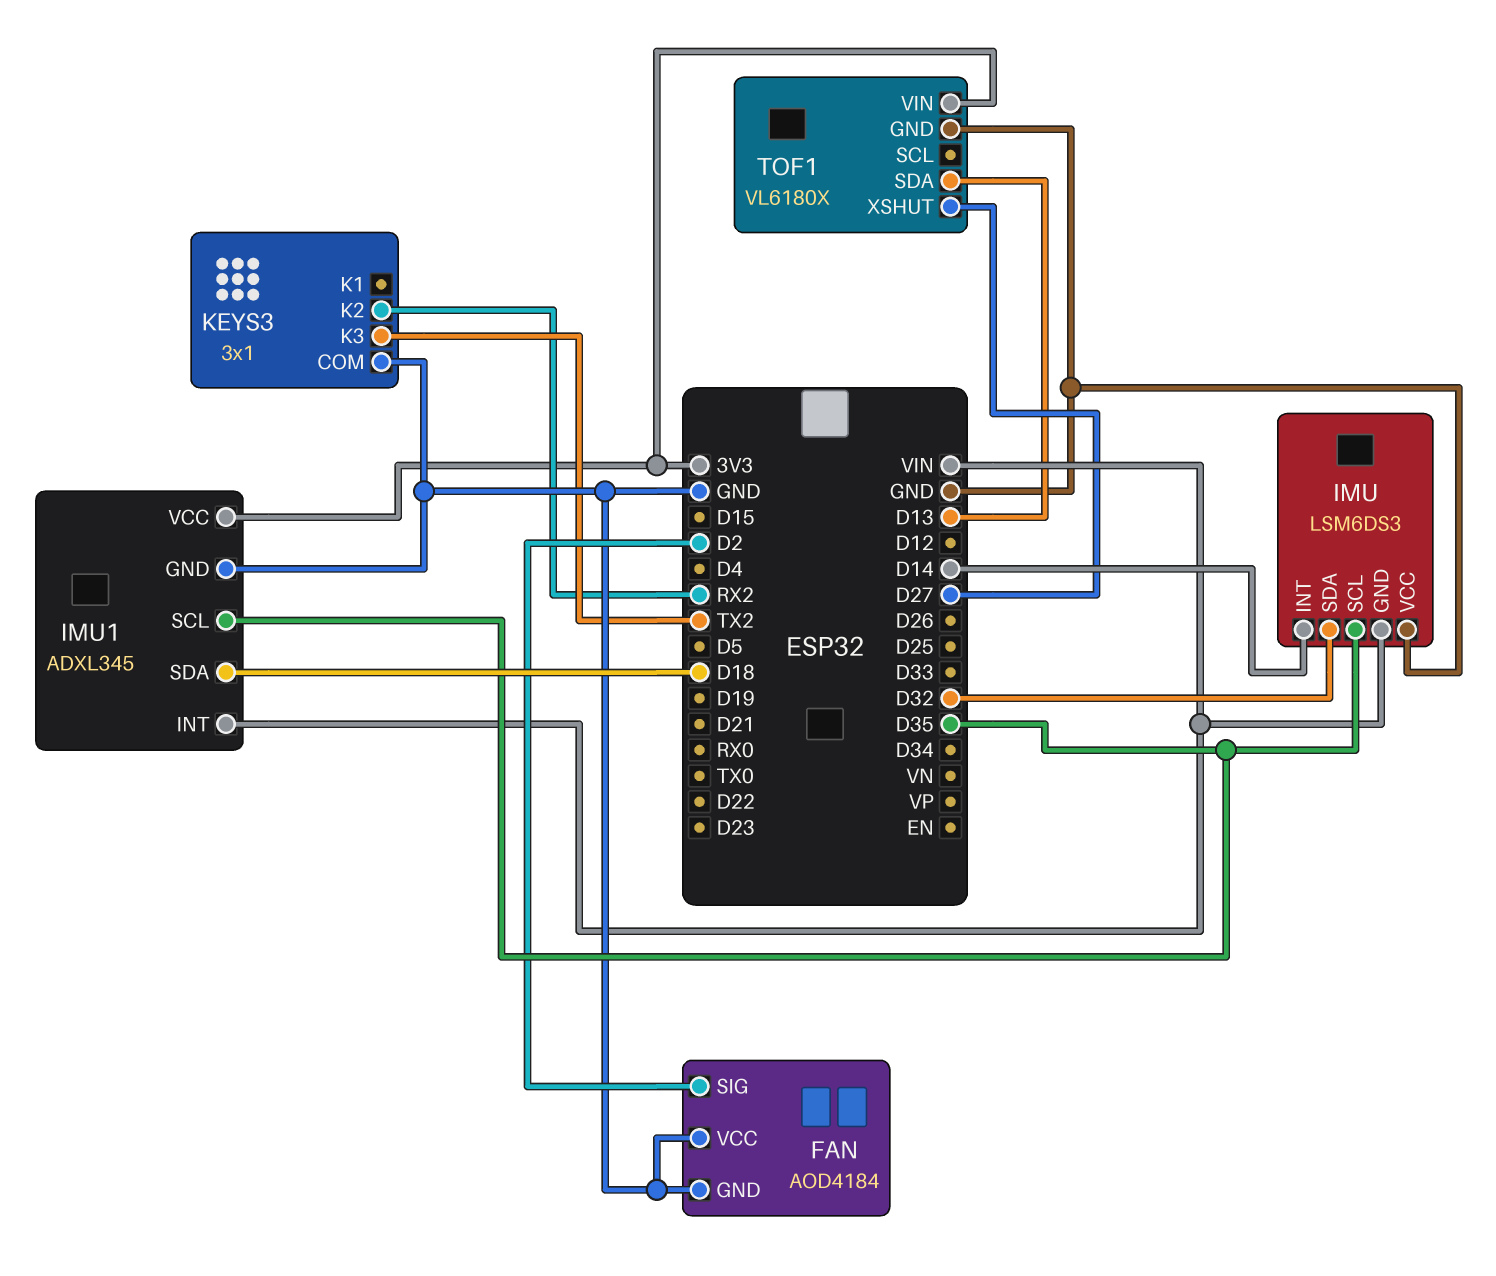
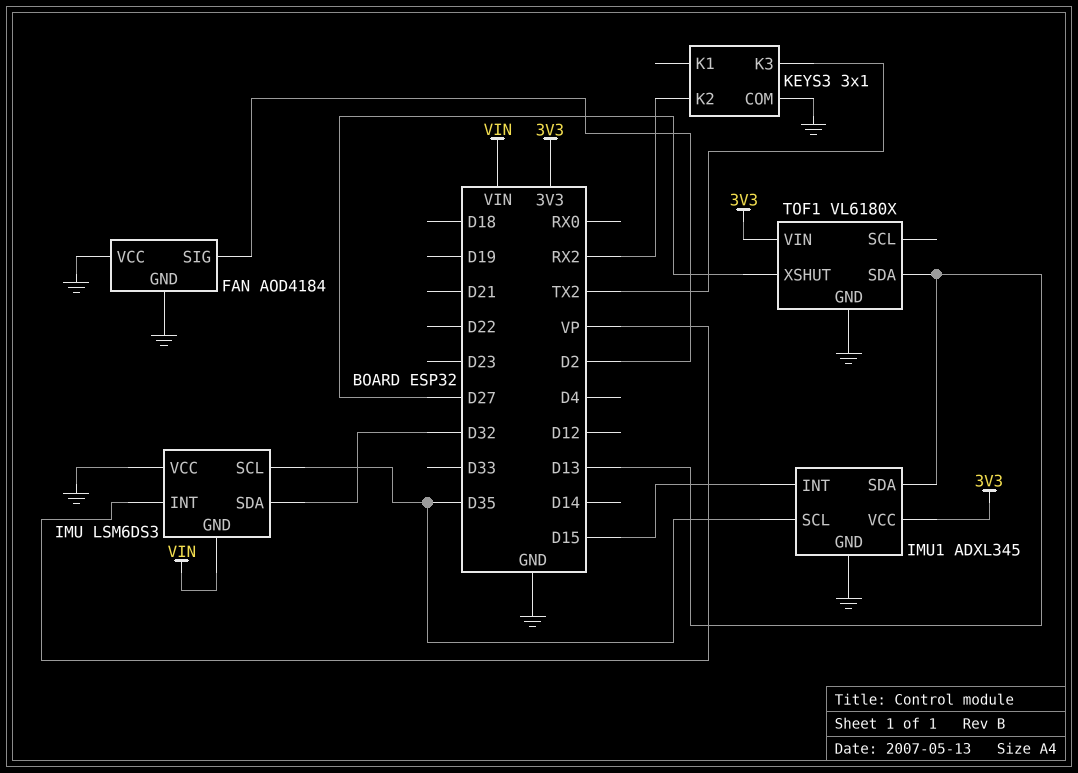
IMU pin INT: D14 -> VP
IMU1 pin INT: VIN -> D15
IMU1 pin SDA: D18 -> D13

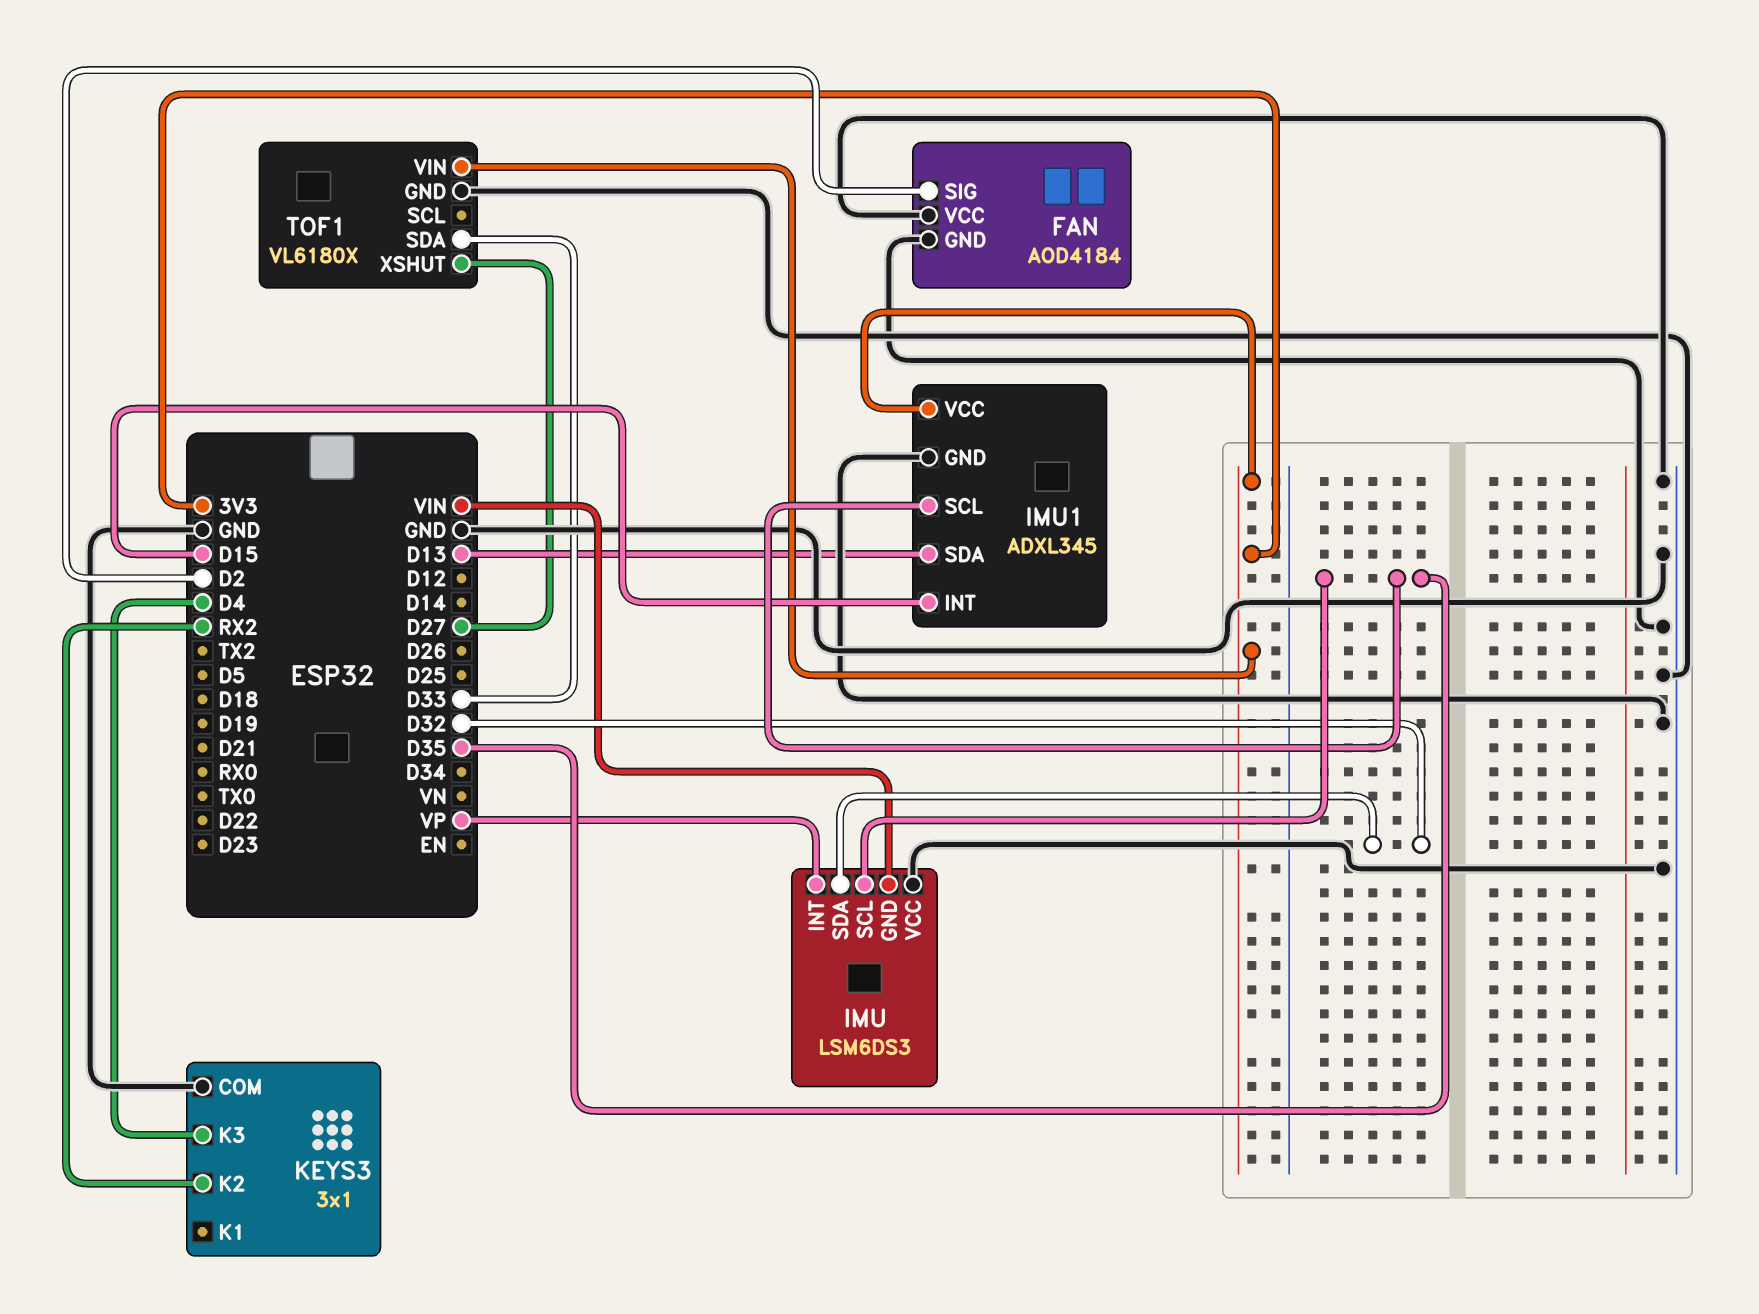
KEYS3 pin K3: TX2 -> D4
TOF1 pin SDA: D13 -> D33

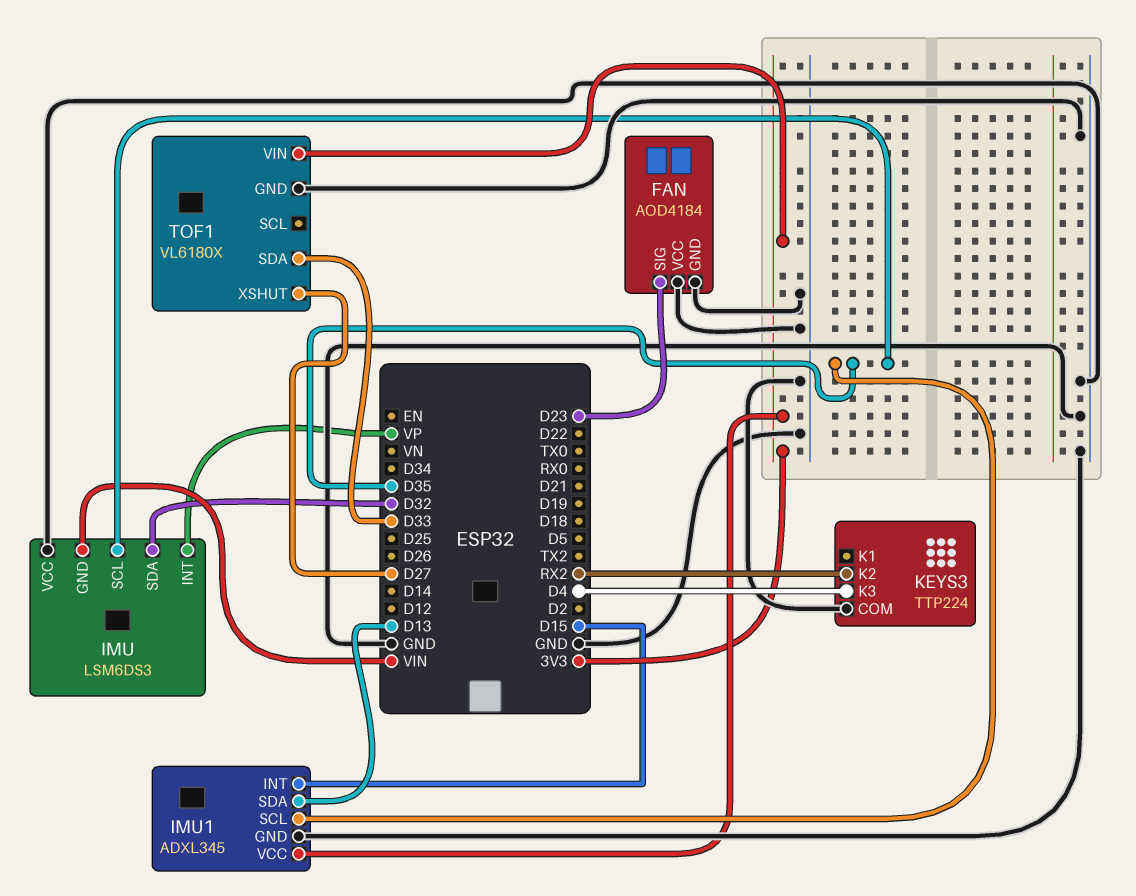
FAN pin SIG: D2 -> D23
KEYS3: 3x1 -> TTP224

